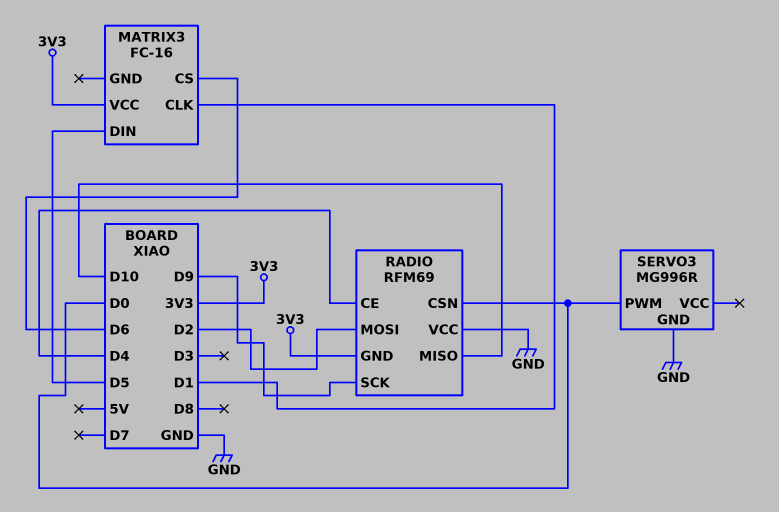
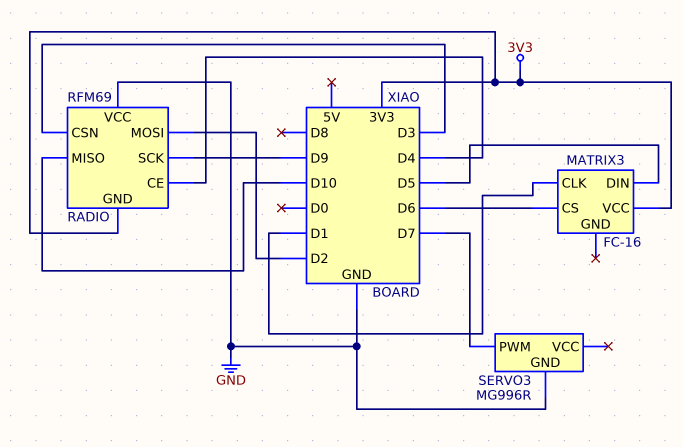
RADIO pin CSN: D0 -> D3
SERVO3 pin PWM: D0 -> D7

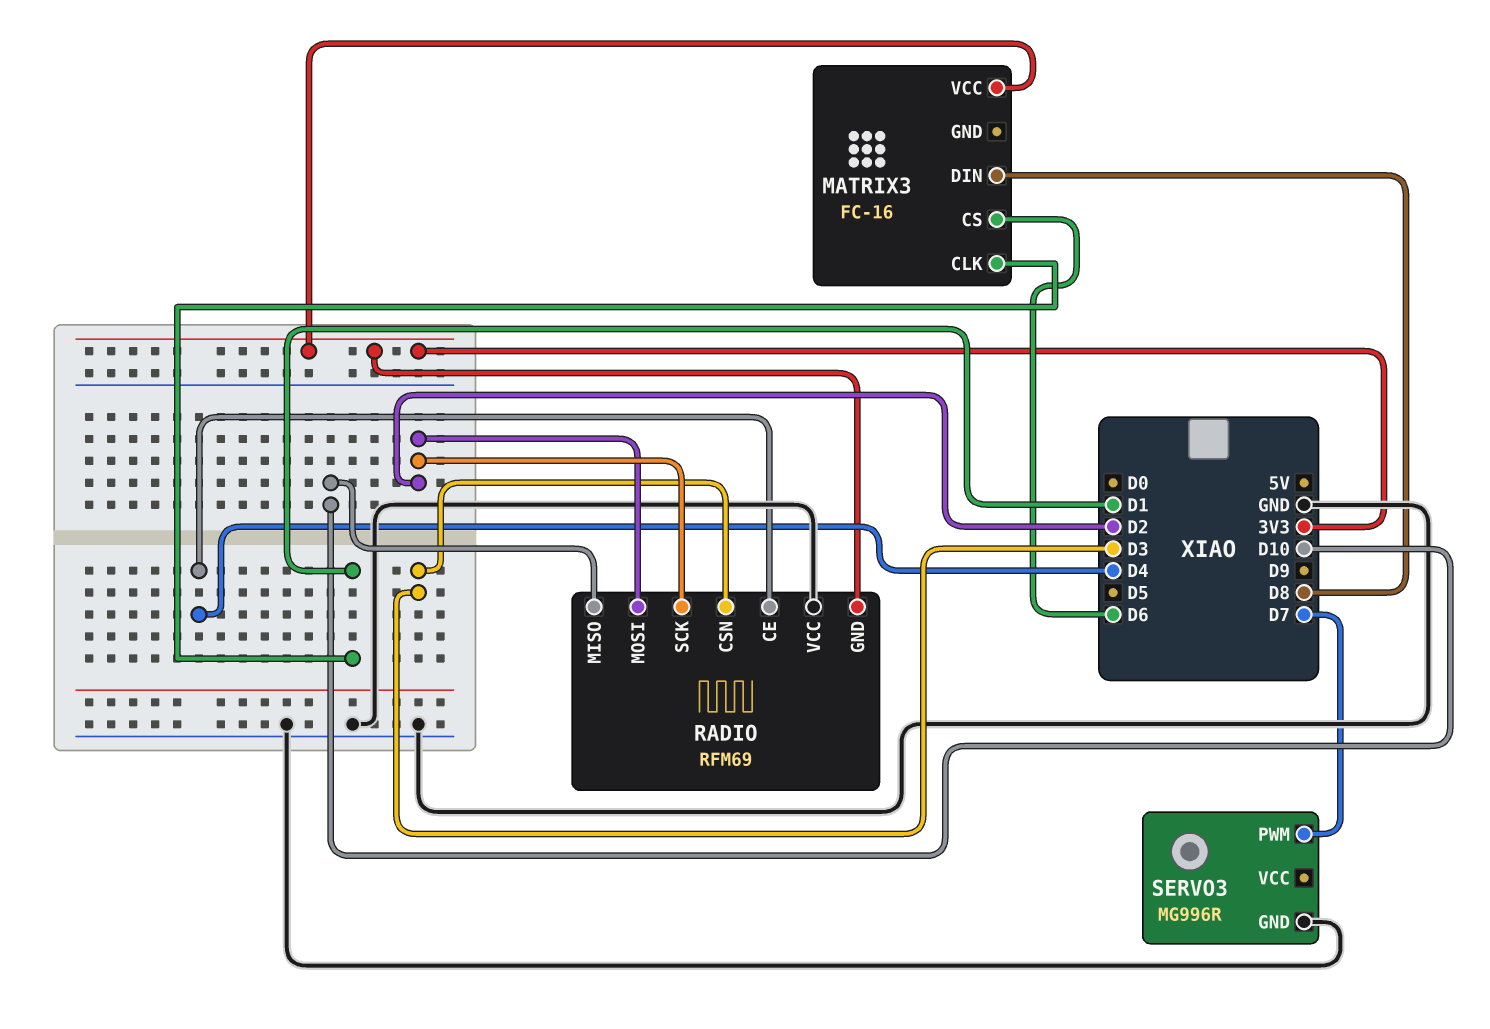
MATRIX3 pin DIN: D5 -> D8
RADIO pin SCK: D9 -> D2

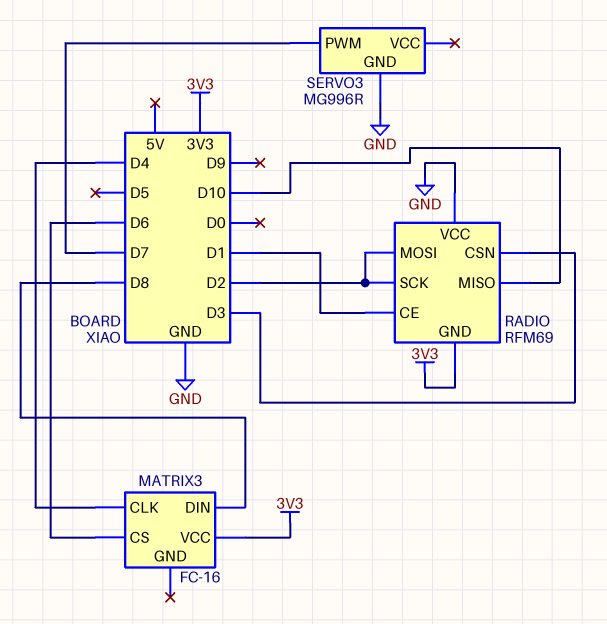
MATRIX3 pin CLK: D1 -> D4
RADIO pin CE: D4 -> D1

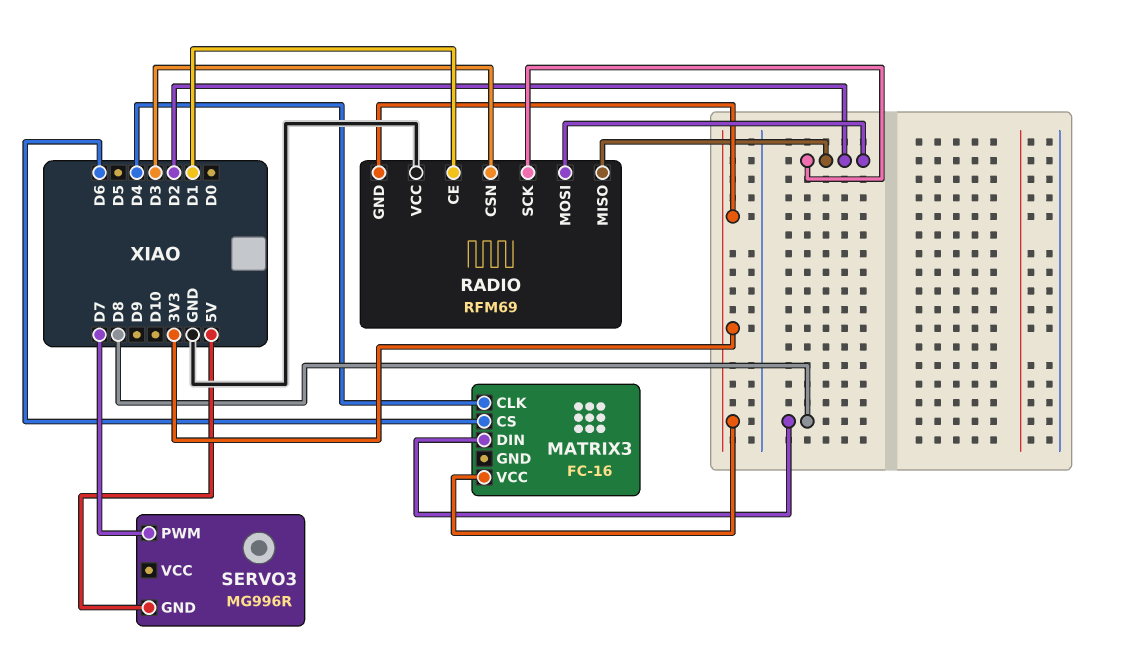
RADIO pin MISO: D10 -> D2
SERVO3 pin GND: GND -> 5V

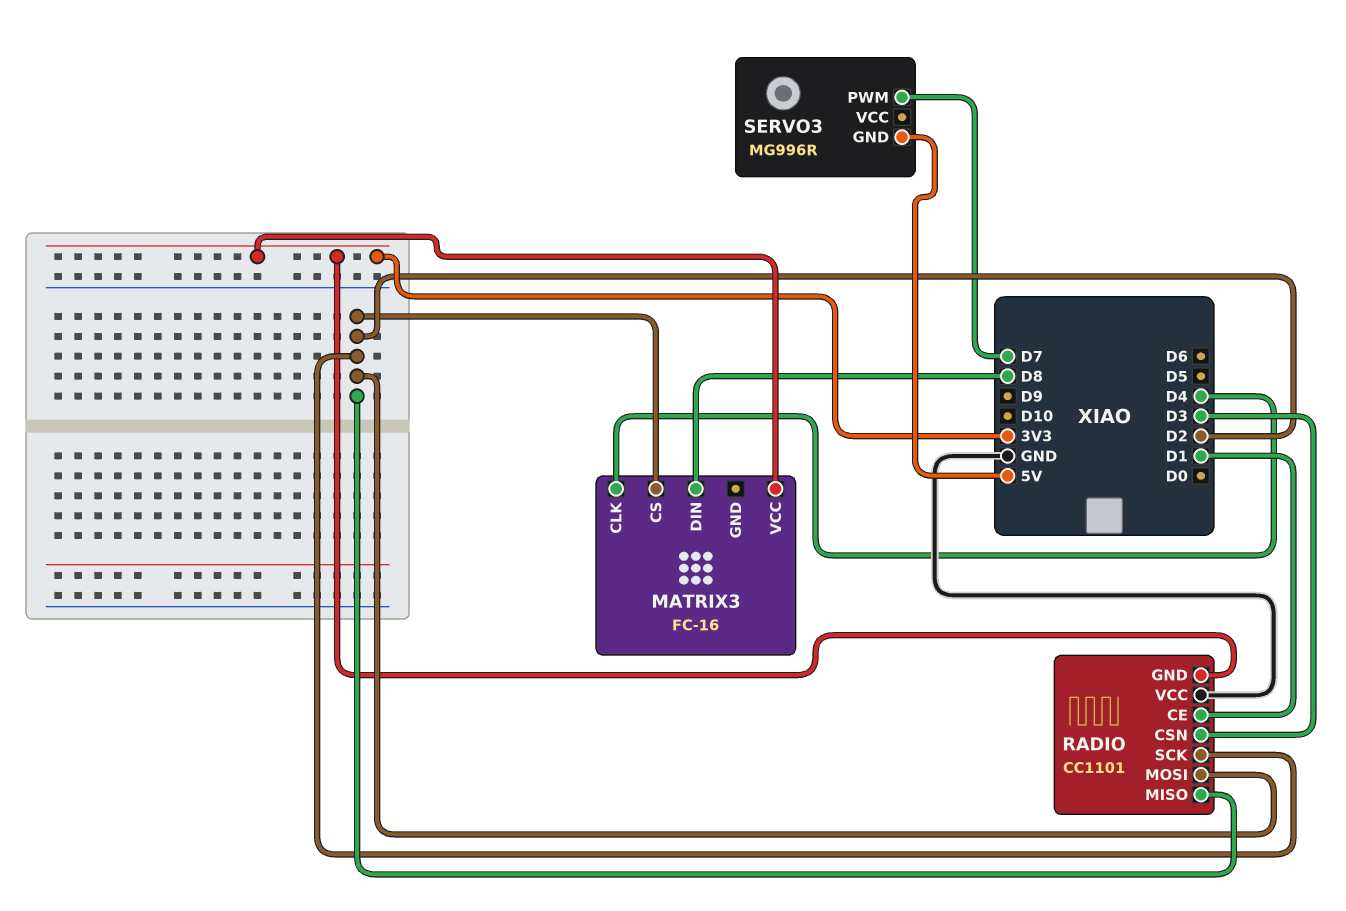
MATRIX3 pin CS: D6 -> D2
RADIO: RFM69 -> CC1101

